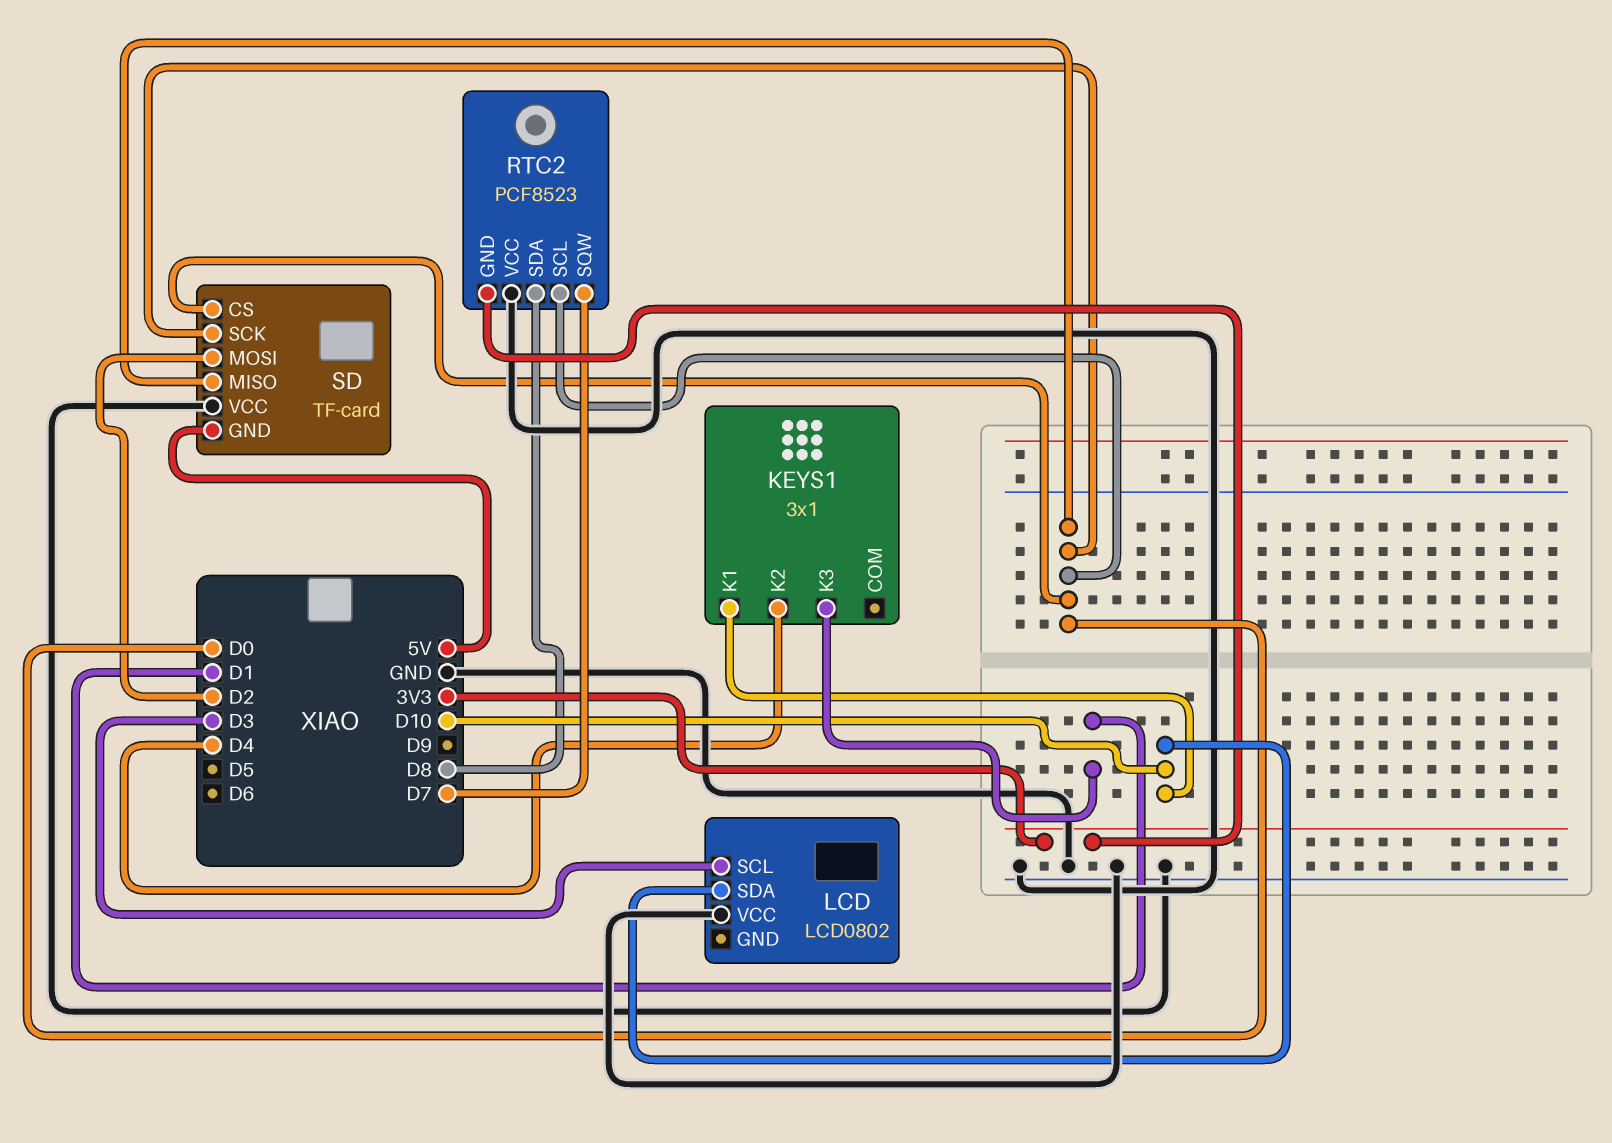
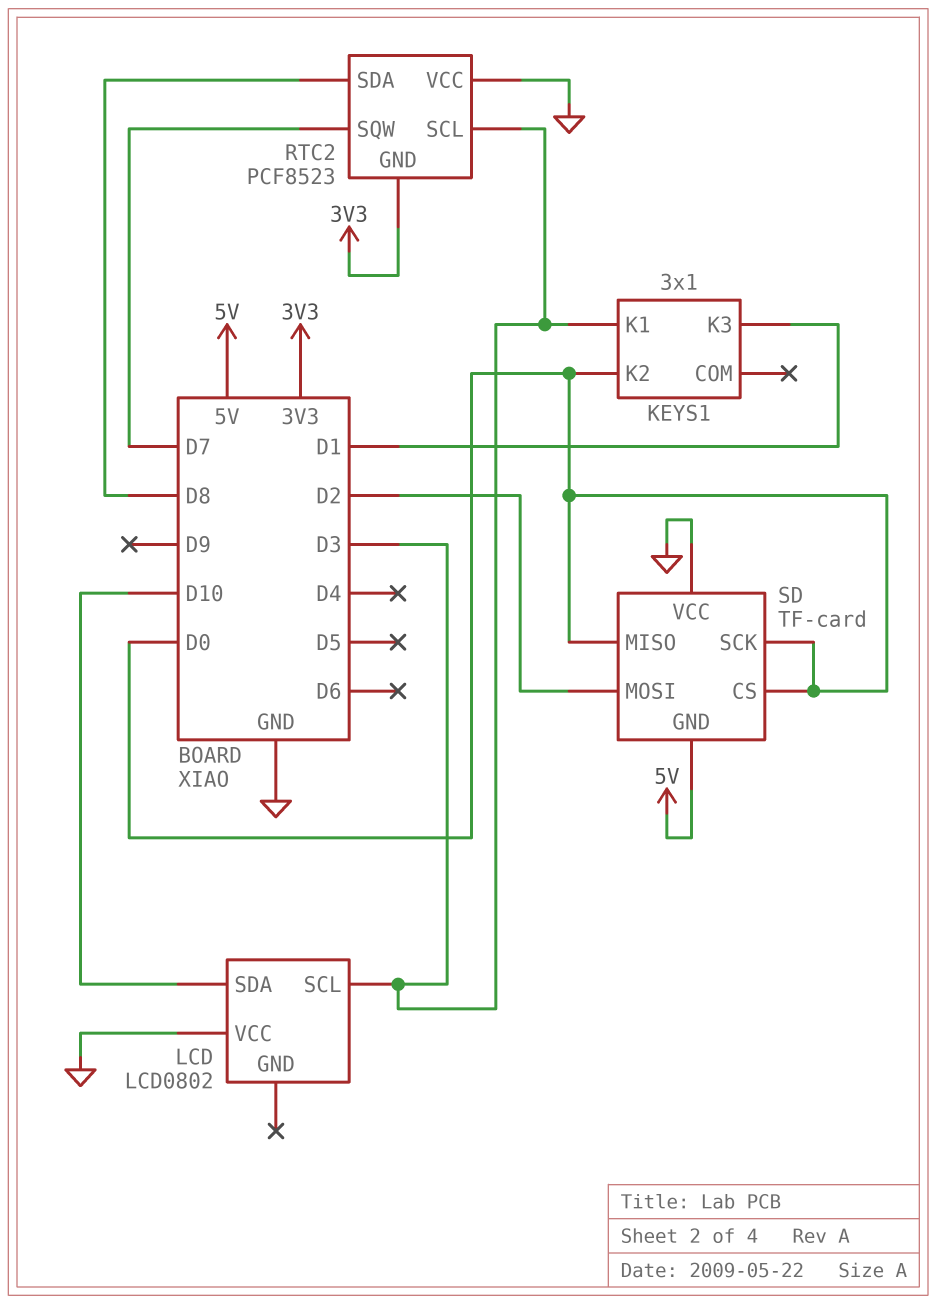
KEYS1 pin K1: D10 -> D3
KEYS1 pin K2: D4 -> D0
RTC2 pin SCL: D0 -> D3

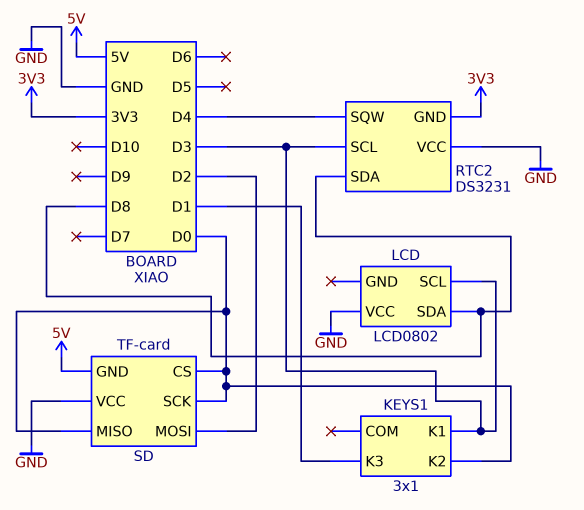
LCD pin SDA: D10 -> D8
RTC2: PCF8523 -> DS3231
RTC2 pin SQW: D7 -> D4

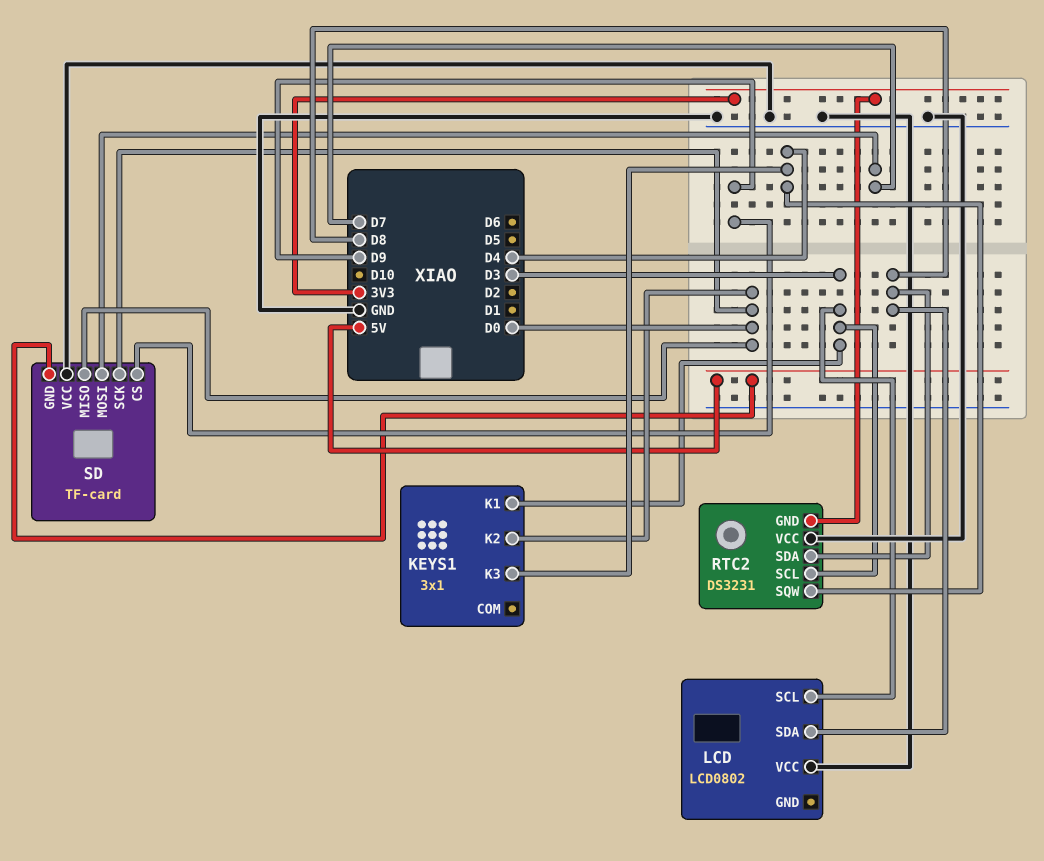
KEYS1 pin K3: D1 -> D4
SD pin CS: D0 -> D9
SD pin MOSI: D2 -> D7

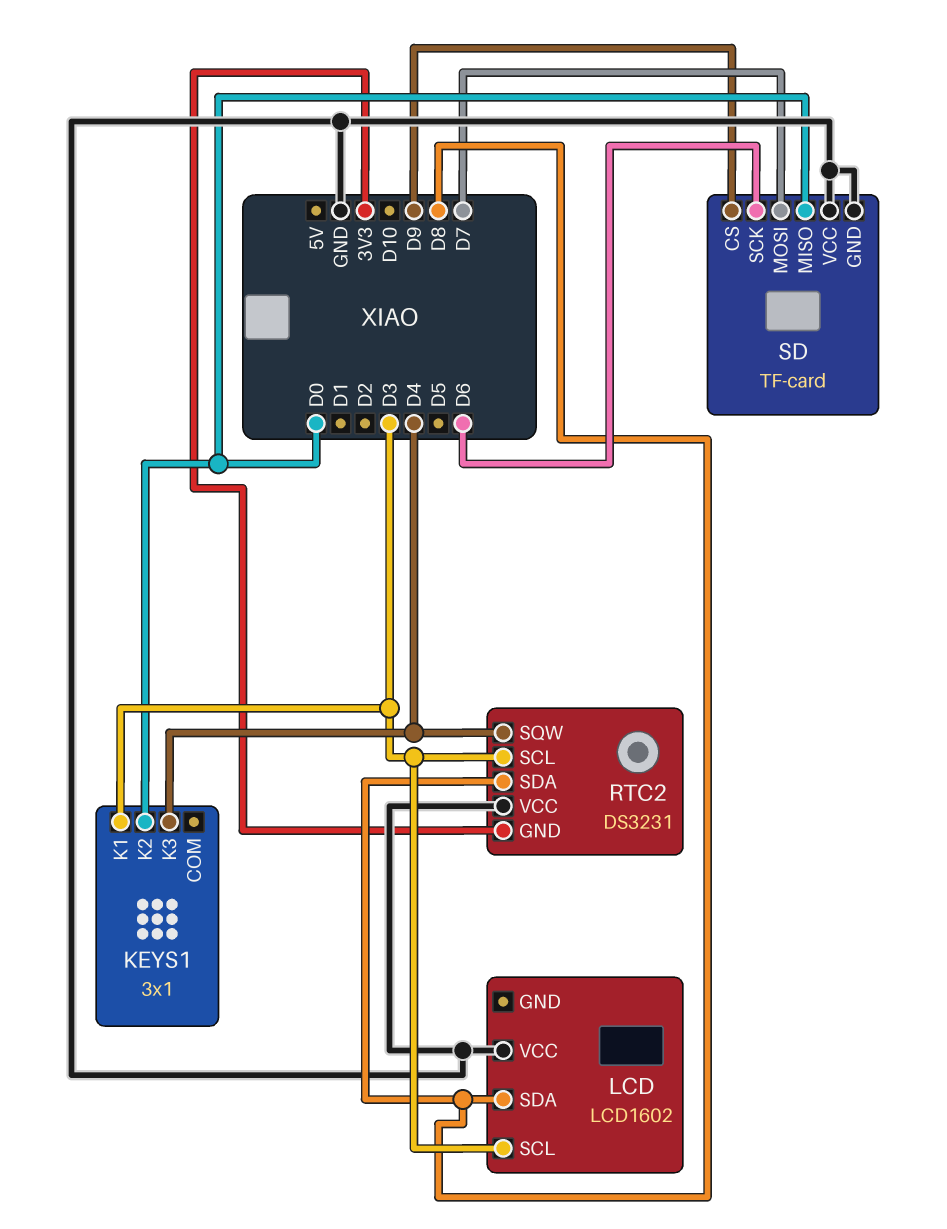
LCD: LCD0802 -> LCD1602
SD pin GND: 5V -> GND
SD pin SCK: D0 -> D6

